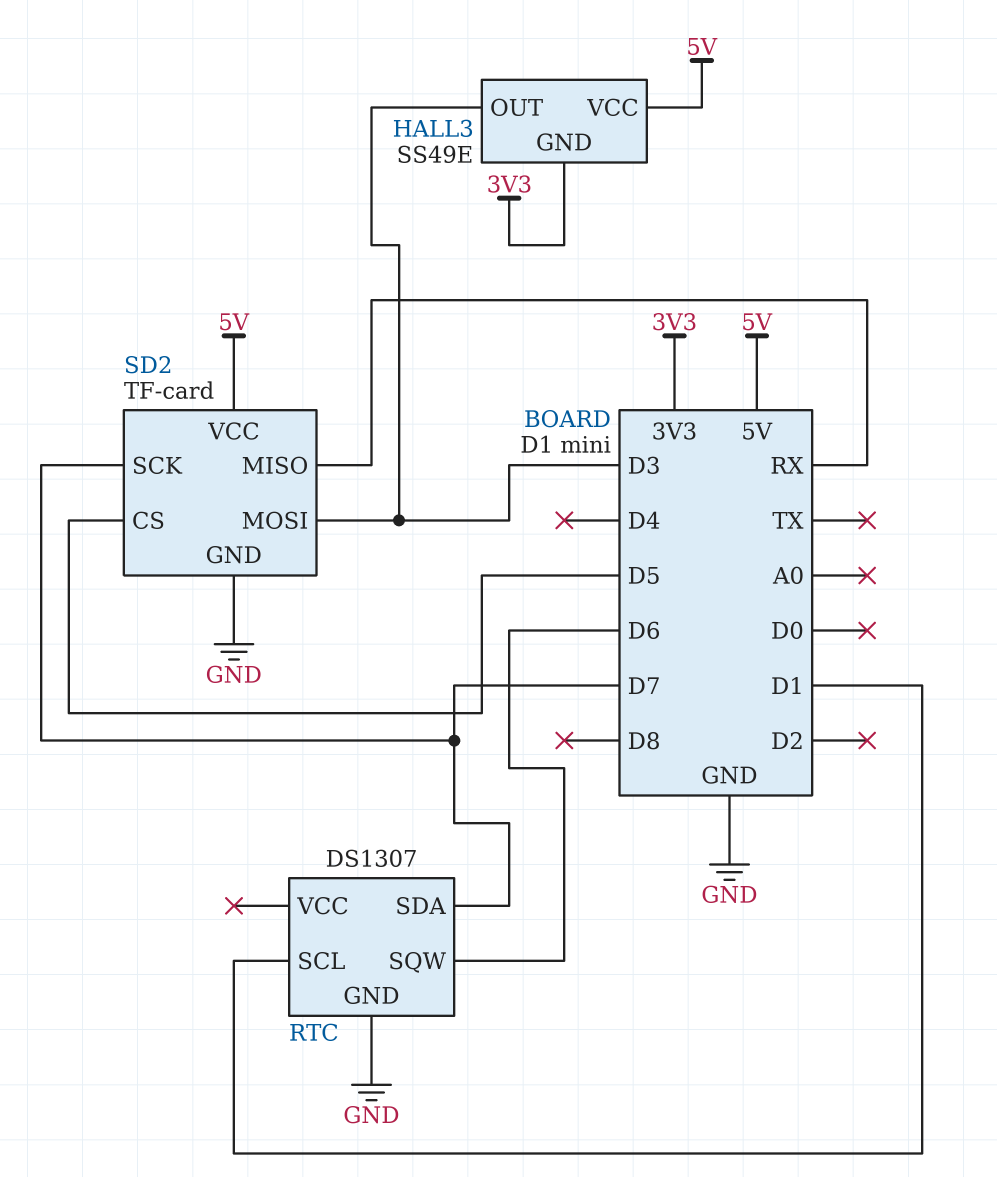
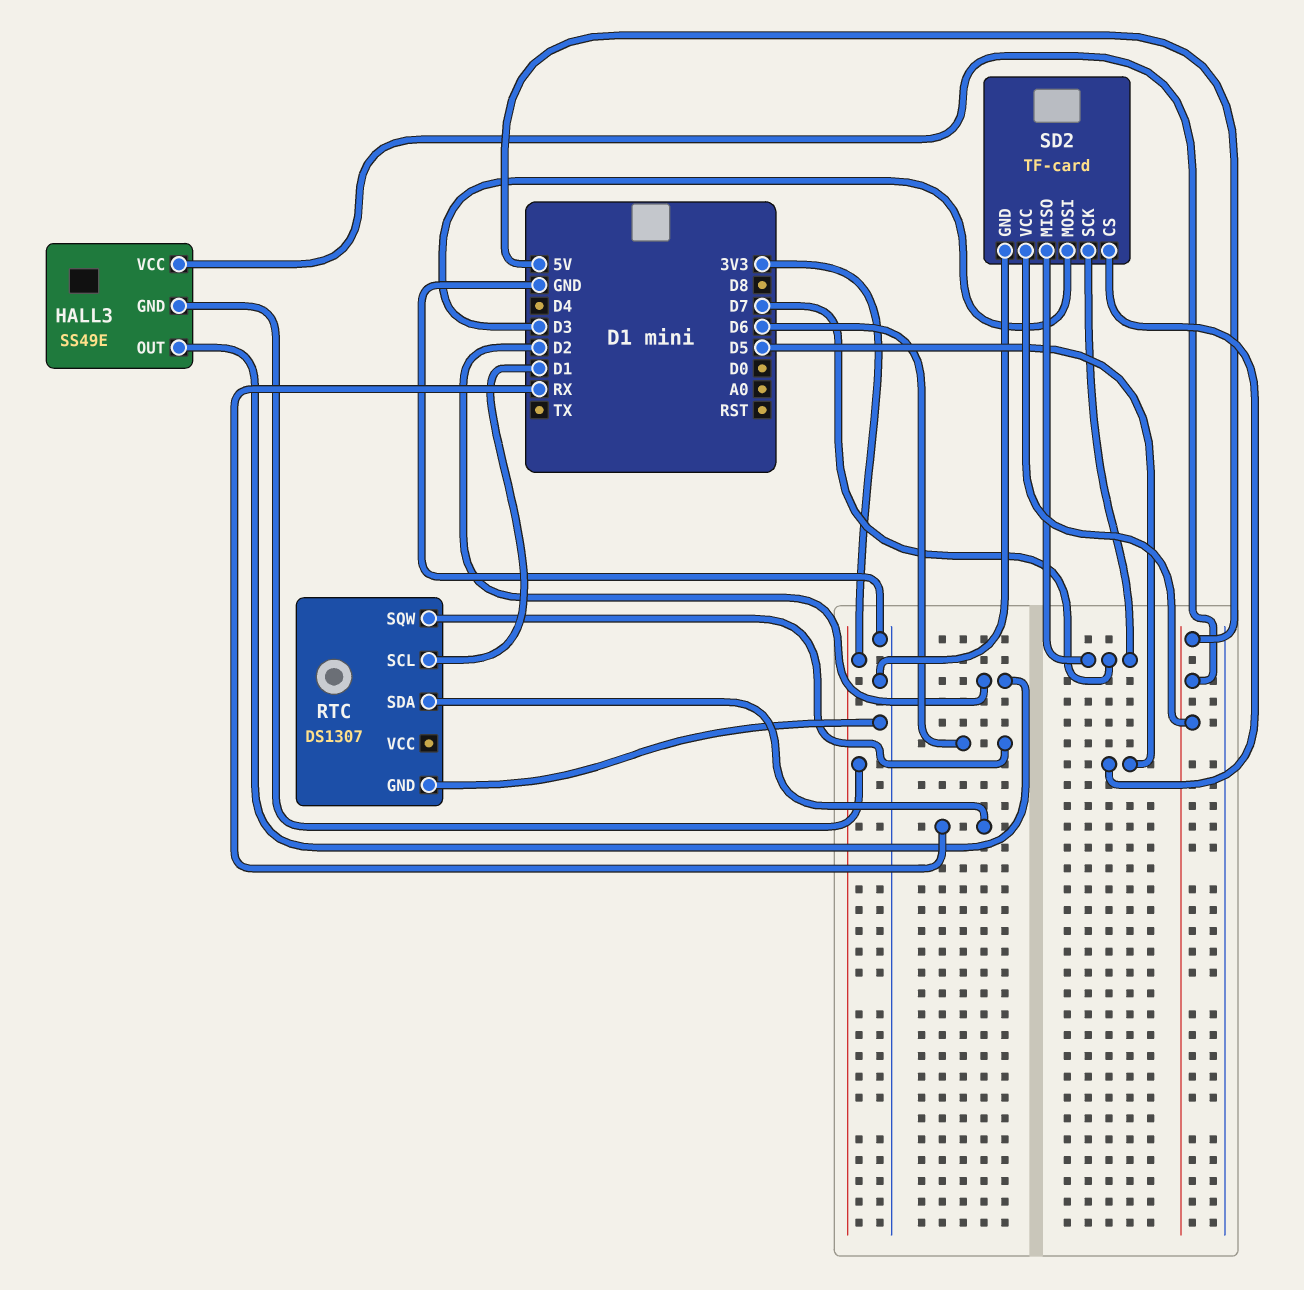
HALL3 pin OUT: D3 -> D2
RTC pin SDA: D7 -> RX
SD2 pin MISO: RX -> D7

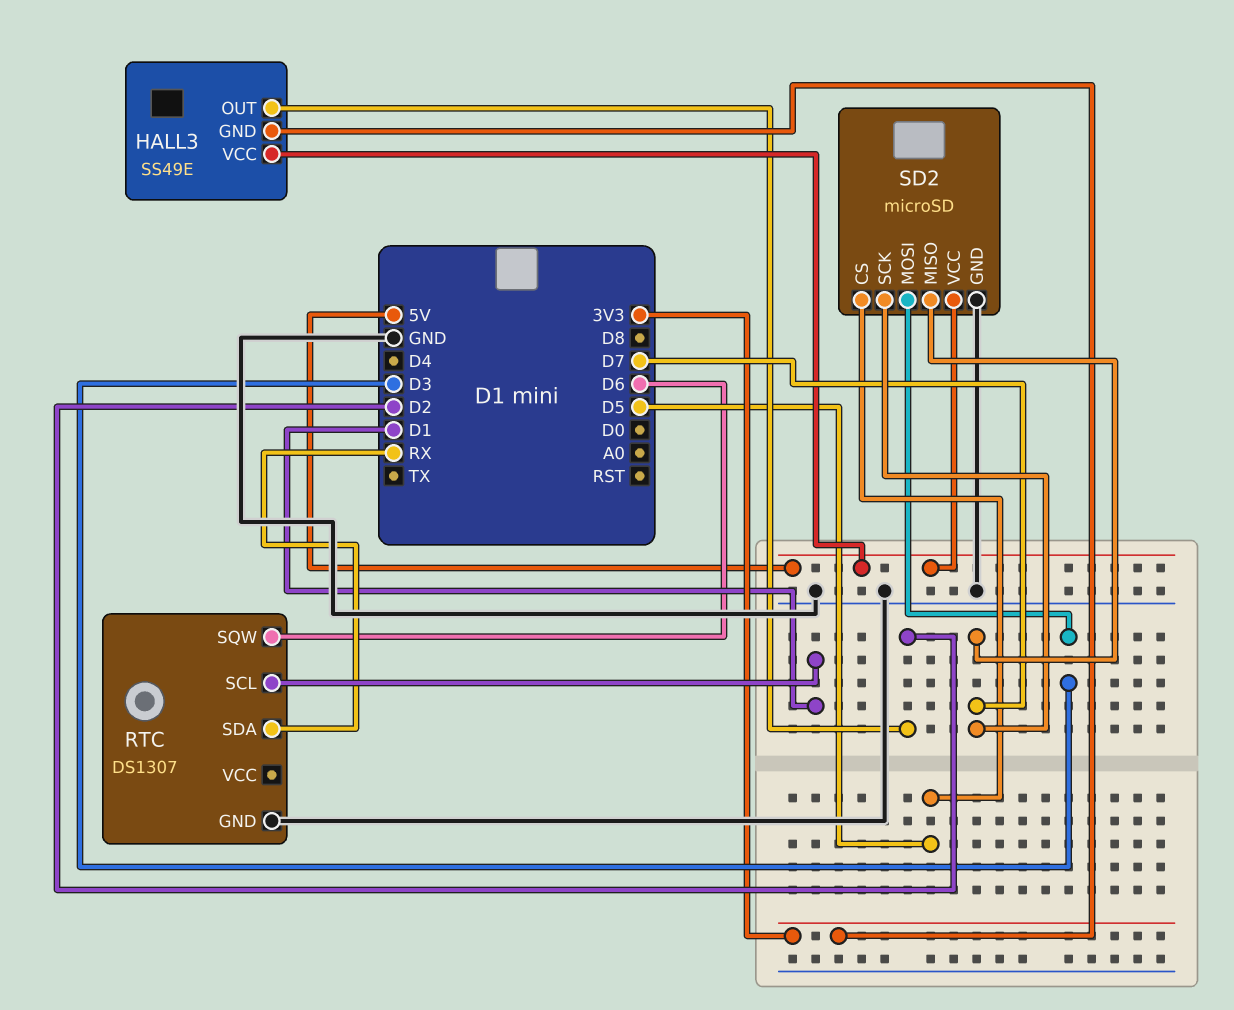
SD2: TF-card -> microSD

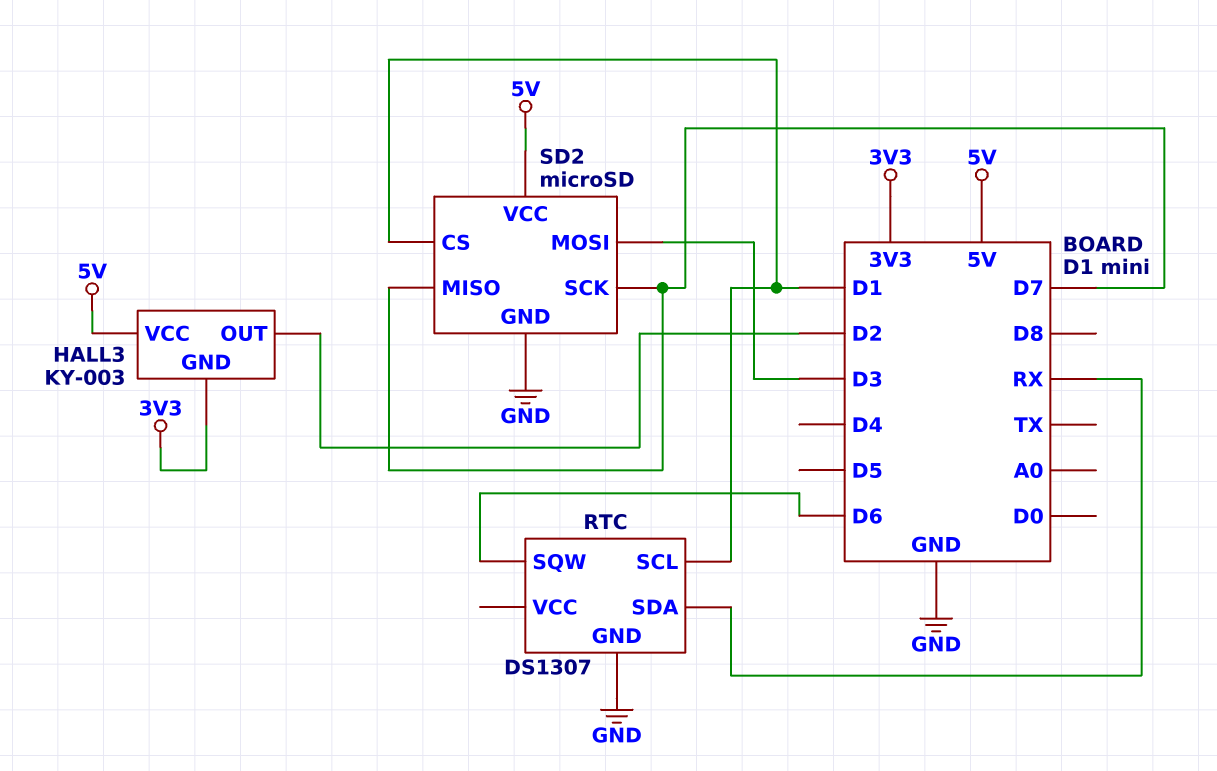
HALL3: SS49E -> KY-003
SD2 pin CS: D5 -> D1

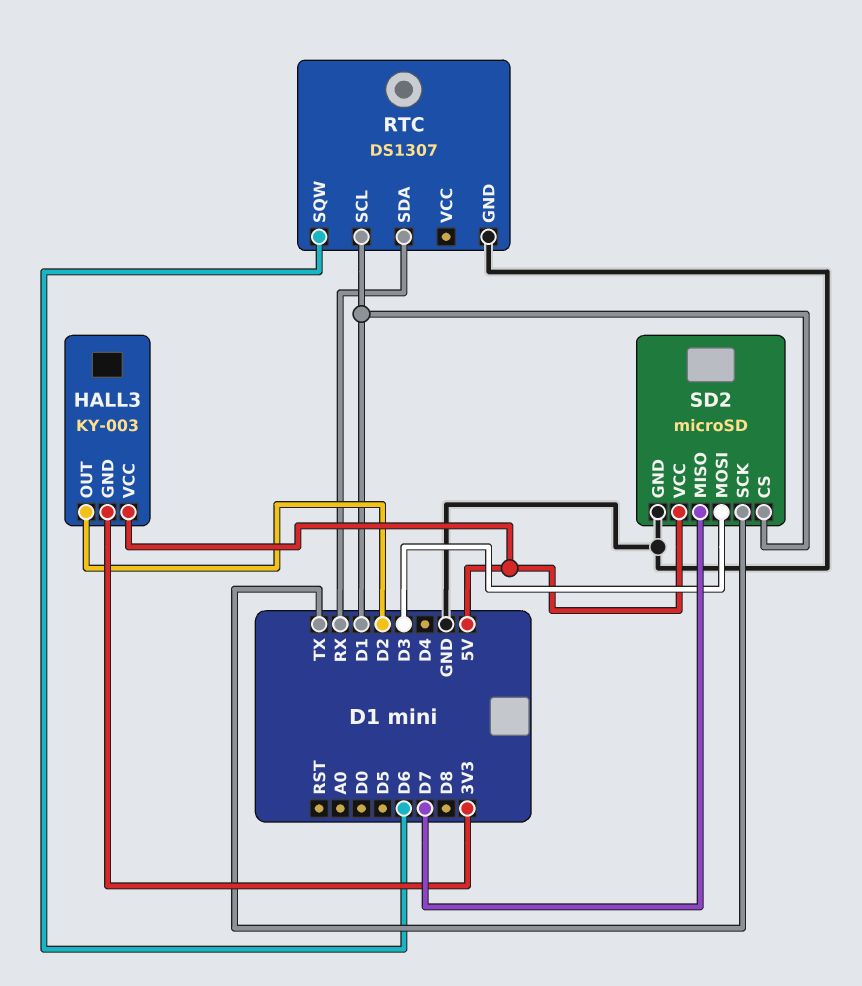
SD2 pin SCK: D7 -> TX

